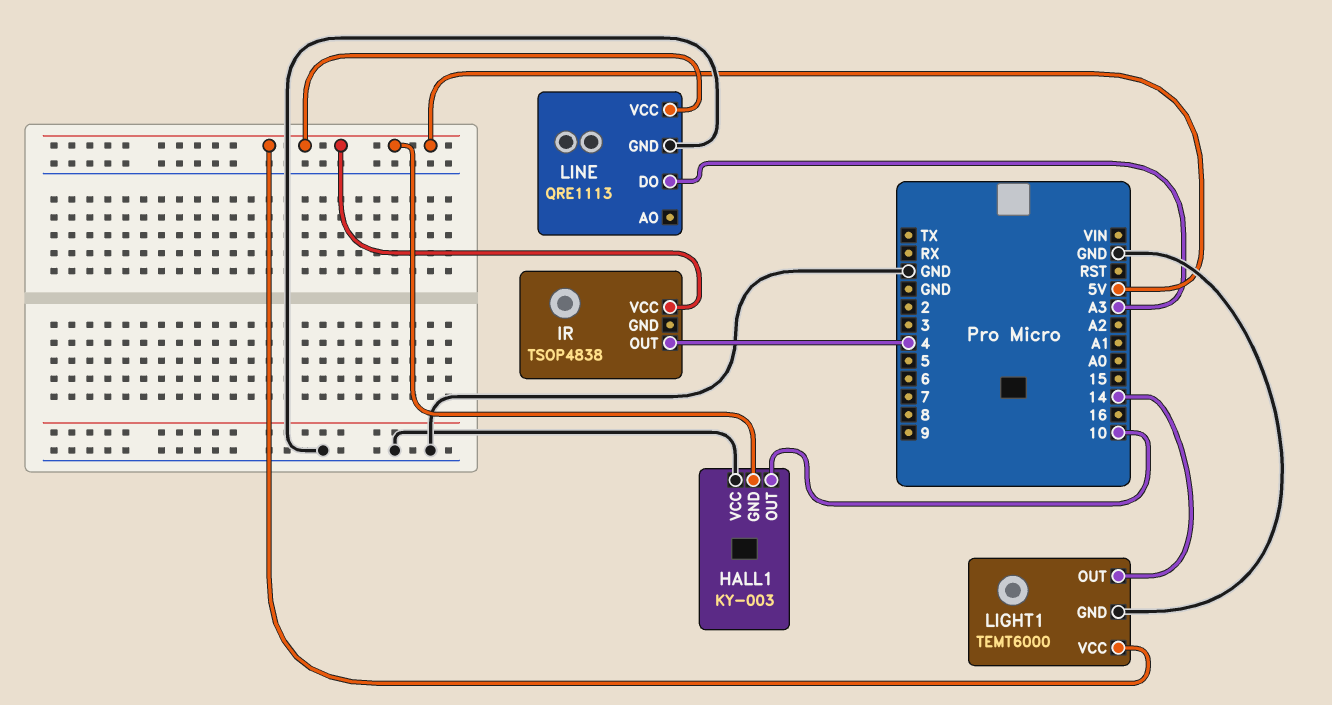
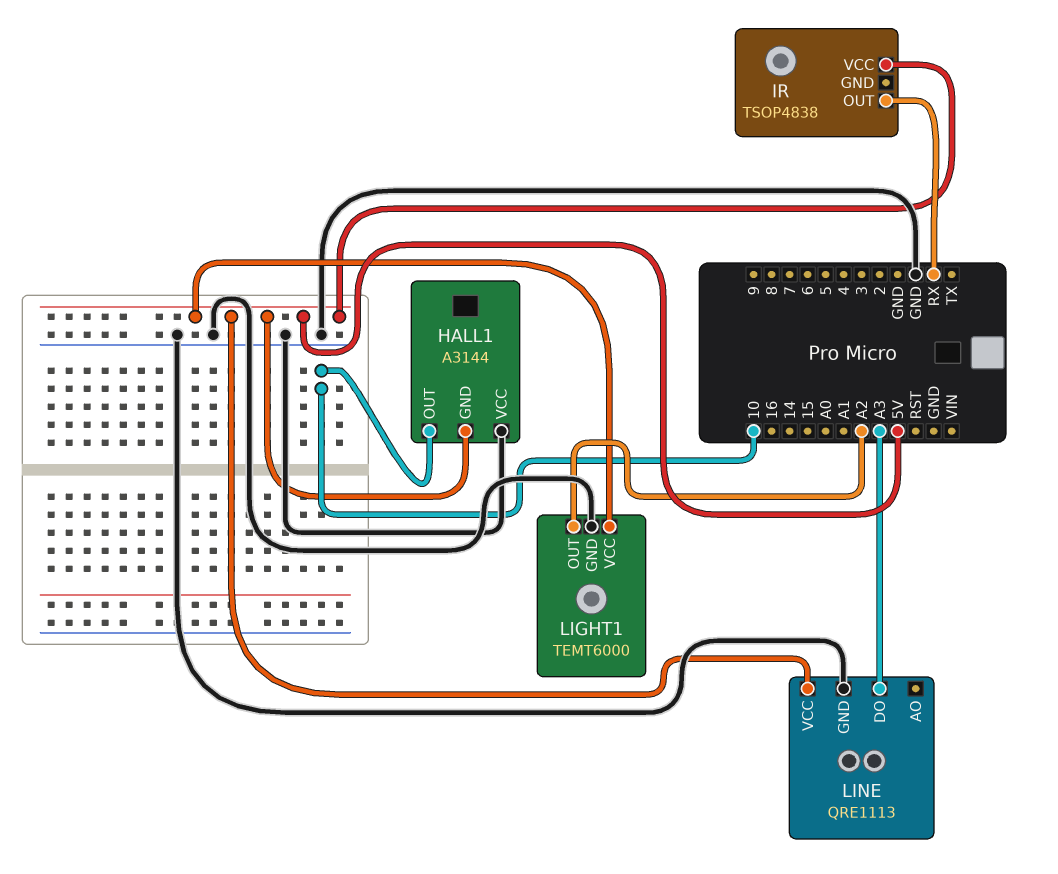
HALL1: KY-003 -> A3144
IR pin OUT: 4 -> RX
LIGHT1 pin OUT: 14 -> A2

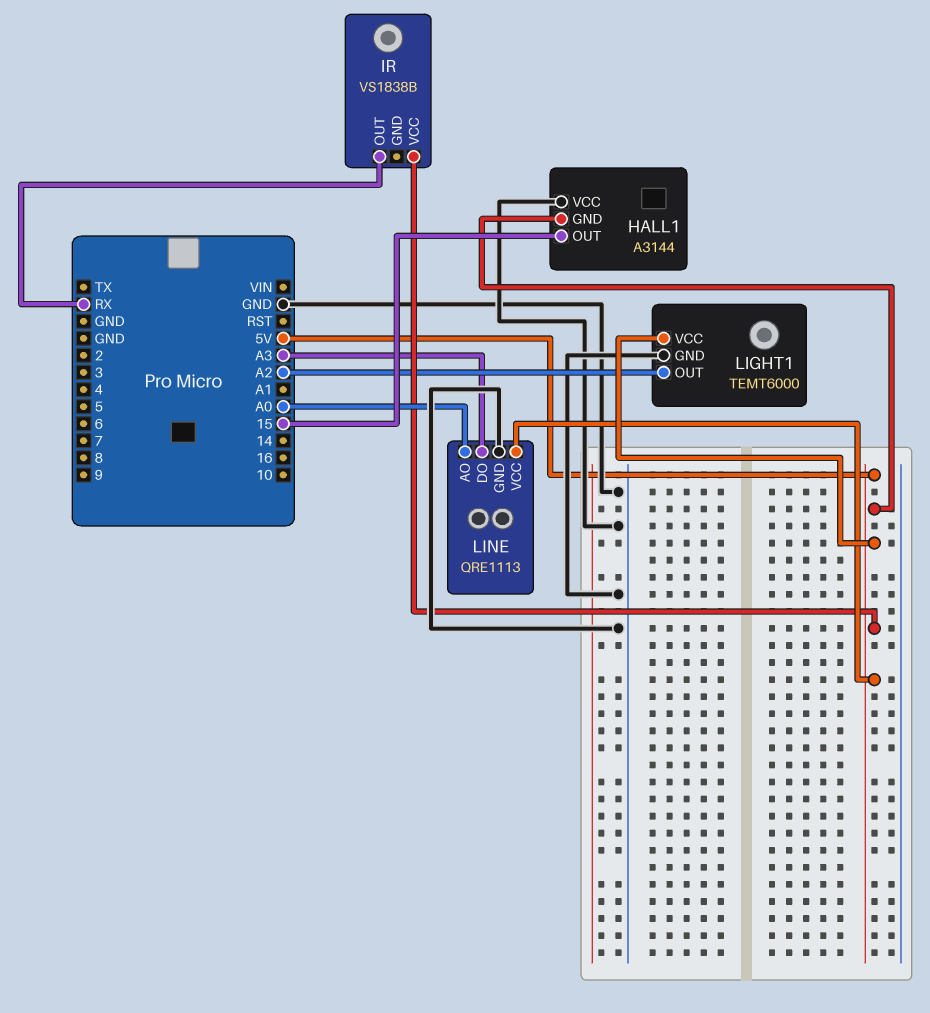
HALL1 pin OUT: 10 -> 15
IR: TSOP4838 -> VS1838B
LINE pin AO: none -> A0

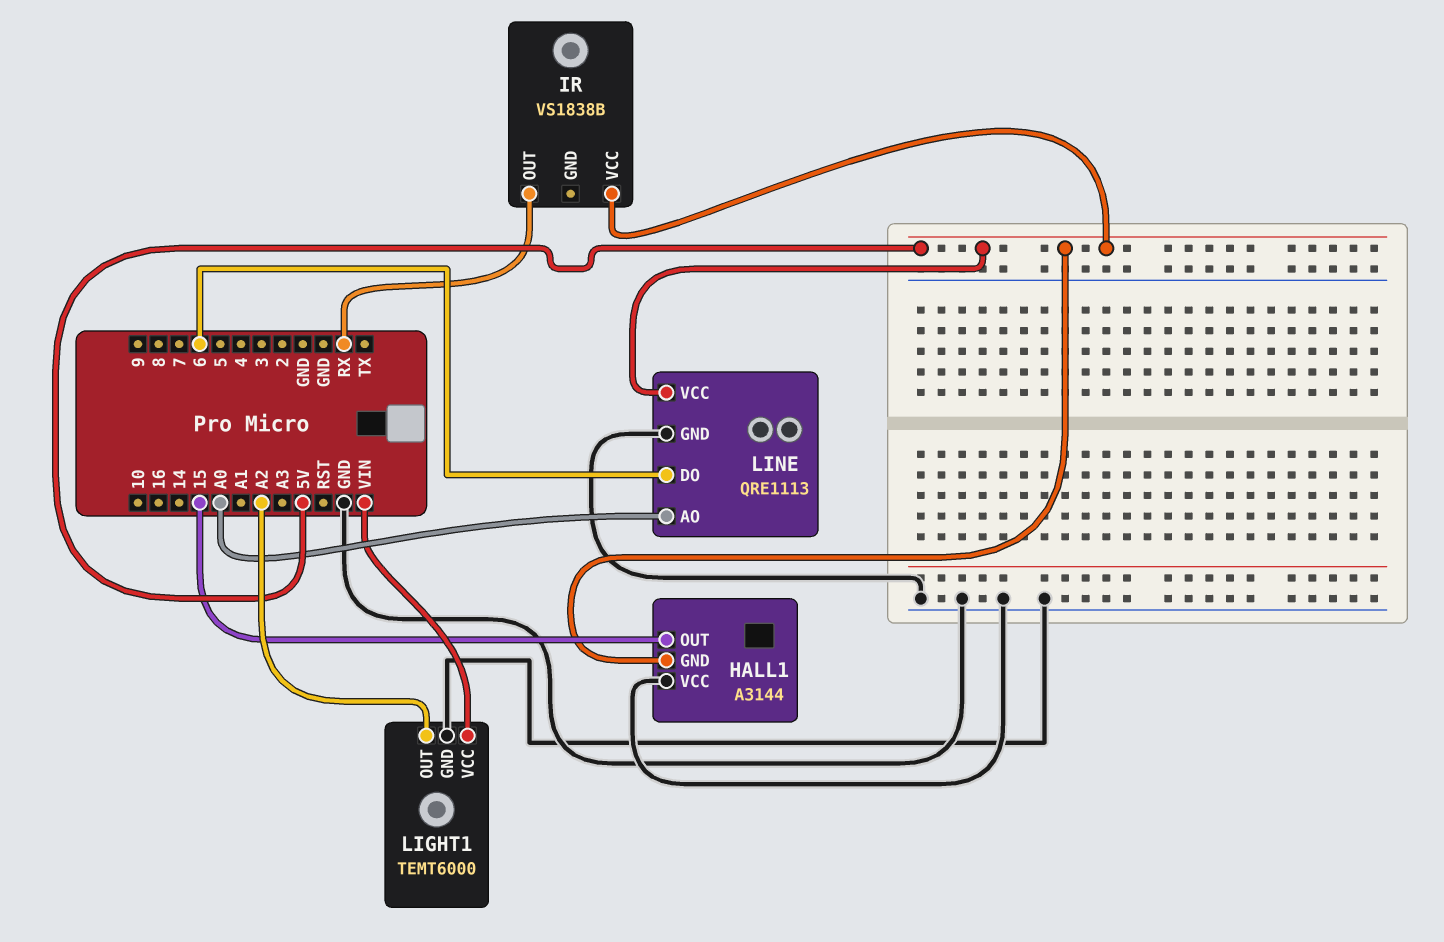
LIGHT1 pin VCC: 5V -> VIN
LINE pin DO: A3 -> 6

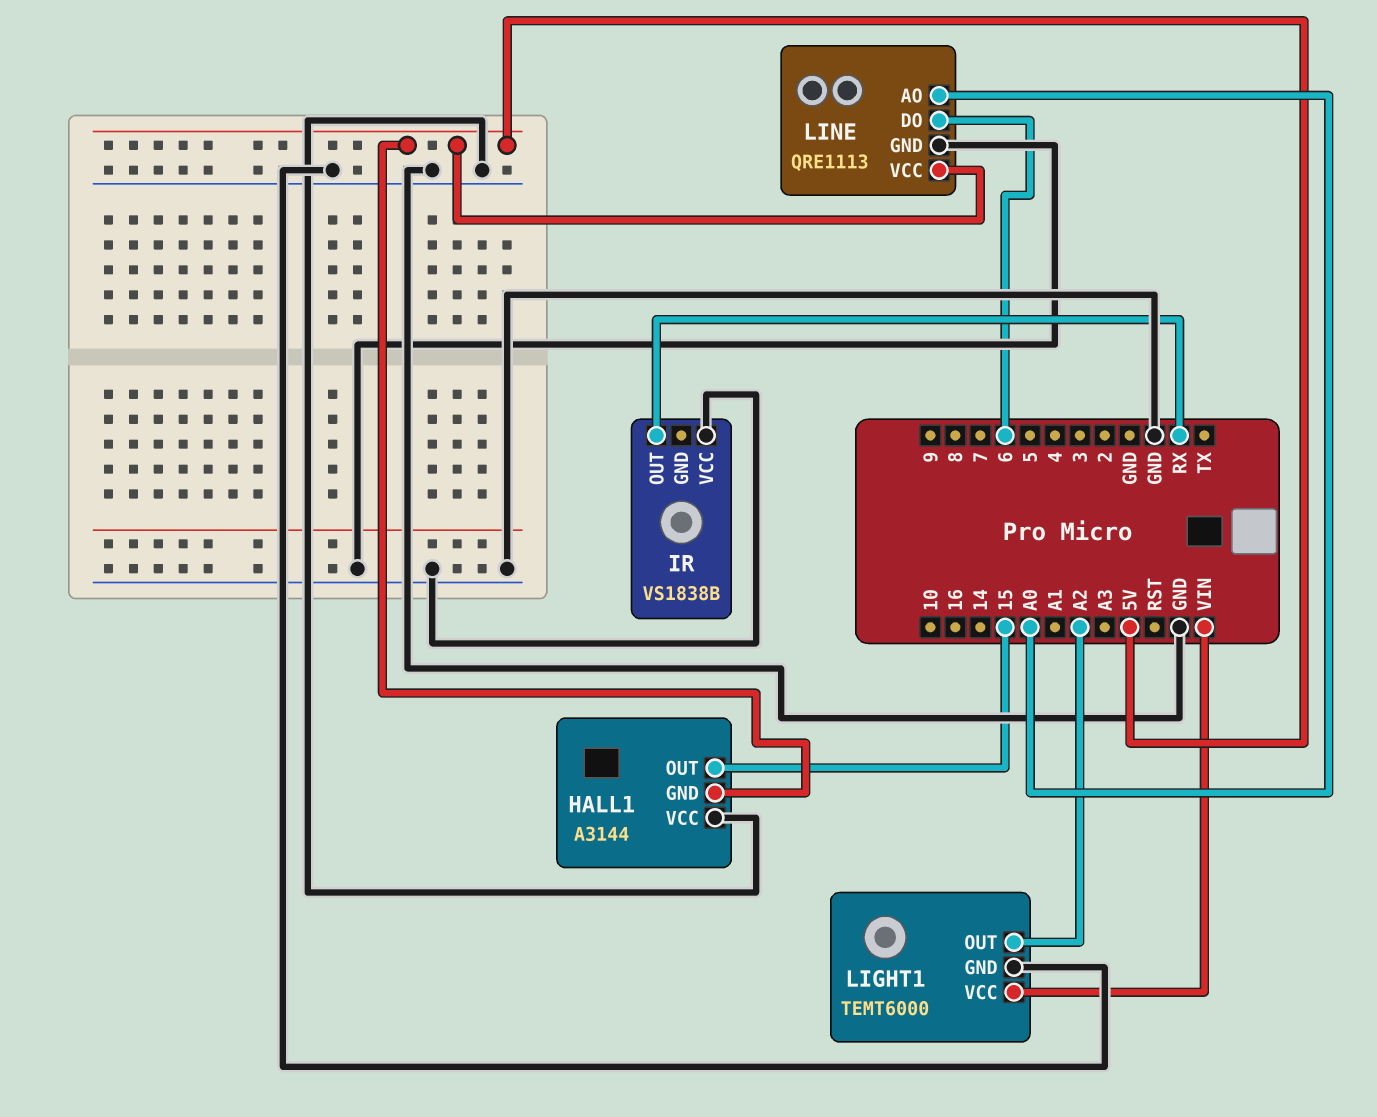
IR pin VCC: 5V -> GND

